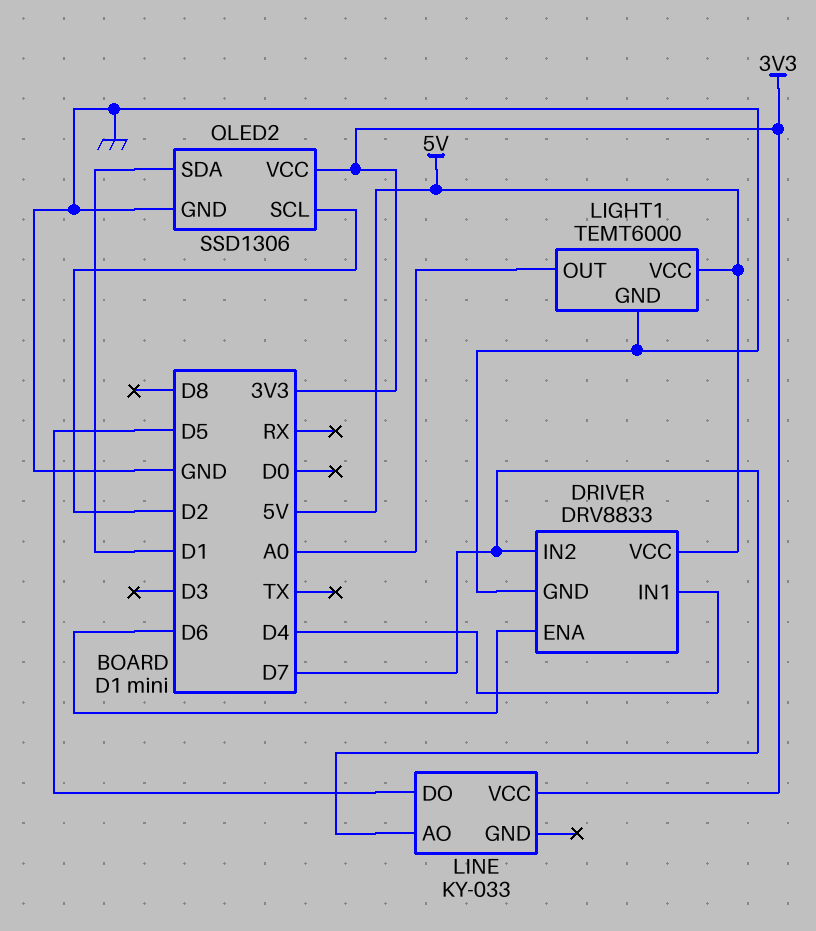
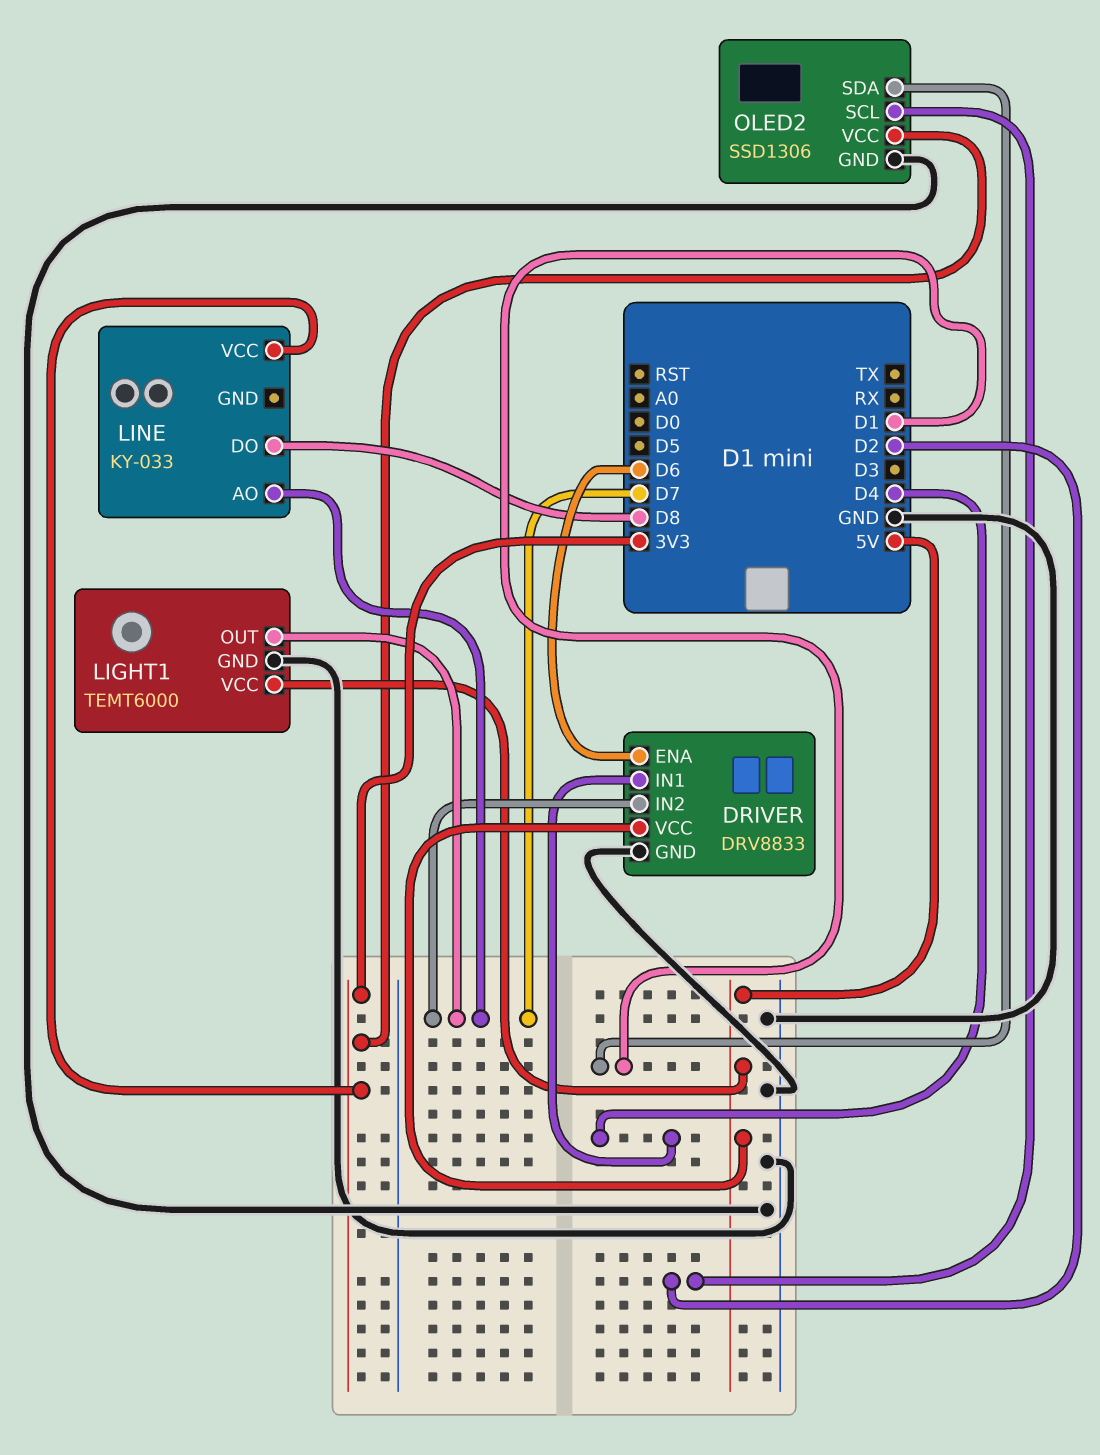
LIGHT1 pin OUT: A0 -> D7
LINE pin DO: D5 -> D8

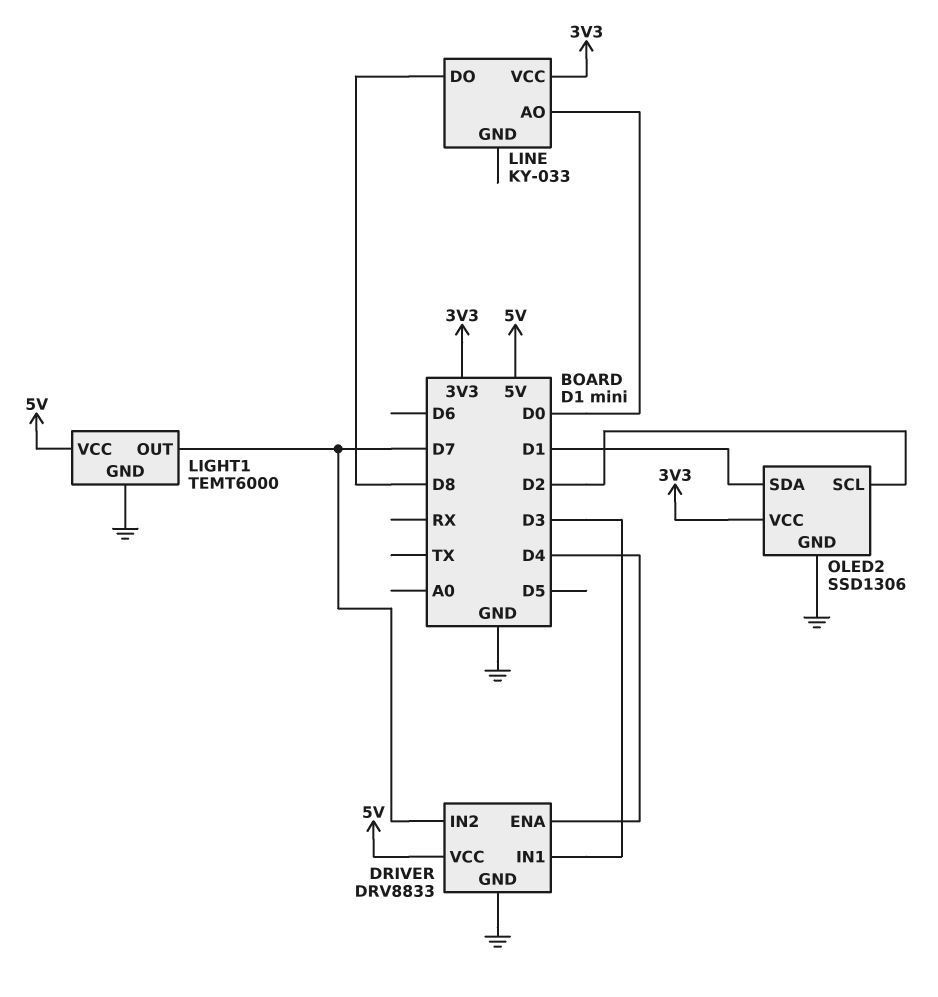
DRIVER pin ENA: D6 -> D4
DRIVER pin IN1: D4 -> D3
LINE pin AO: D7 -> D0

